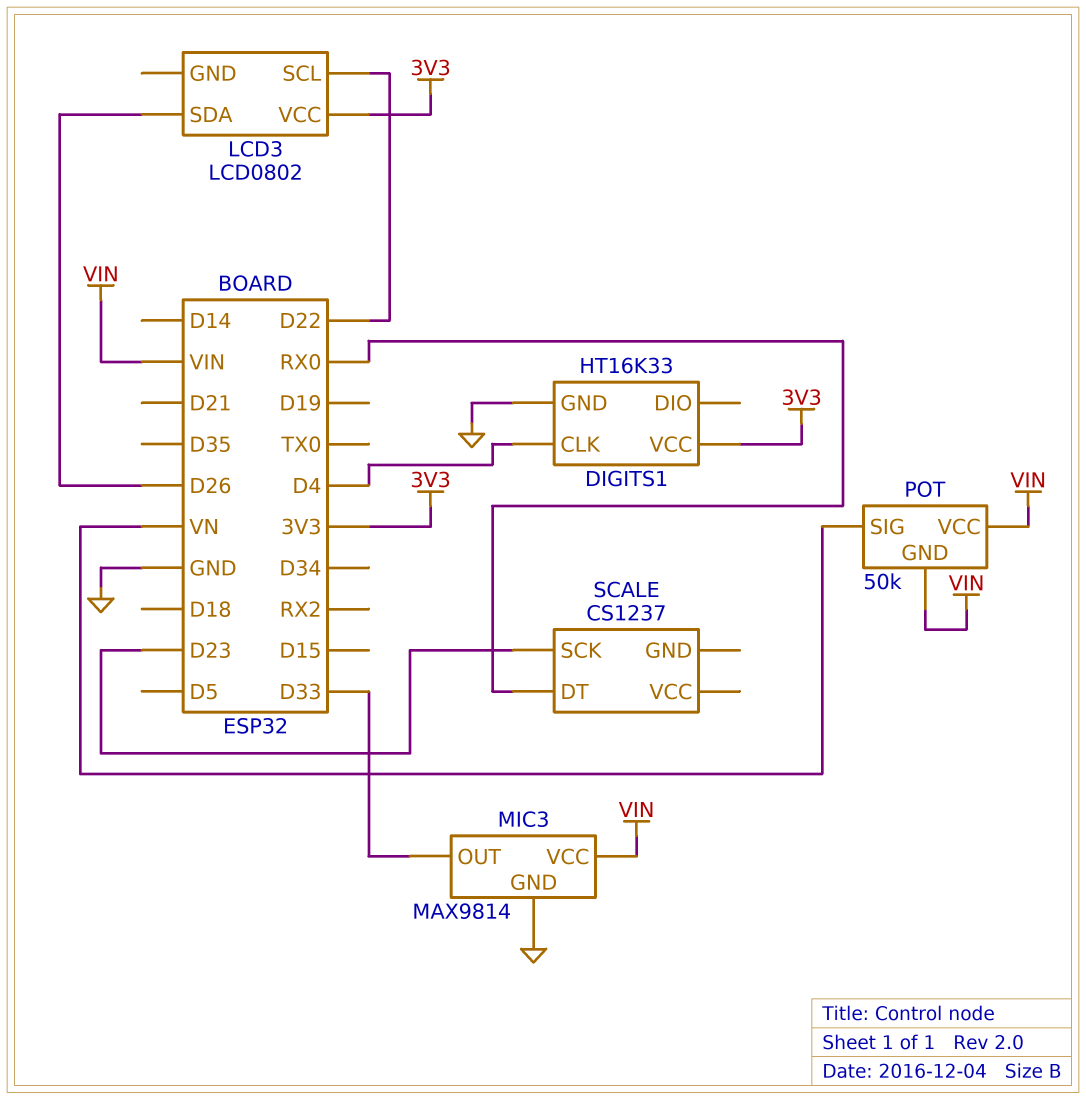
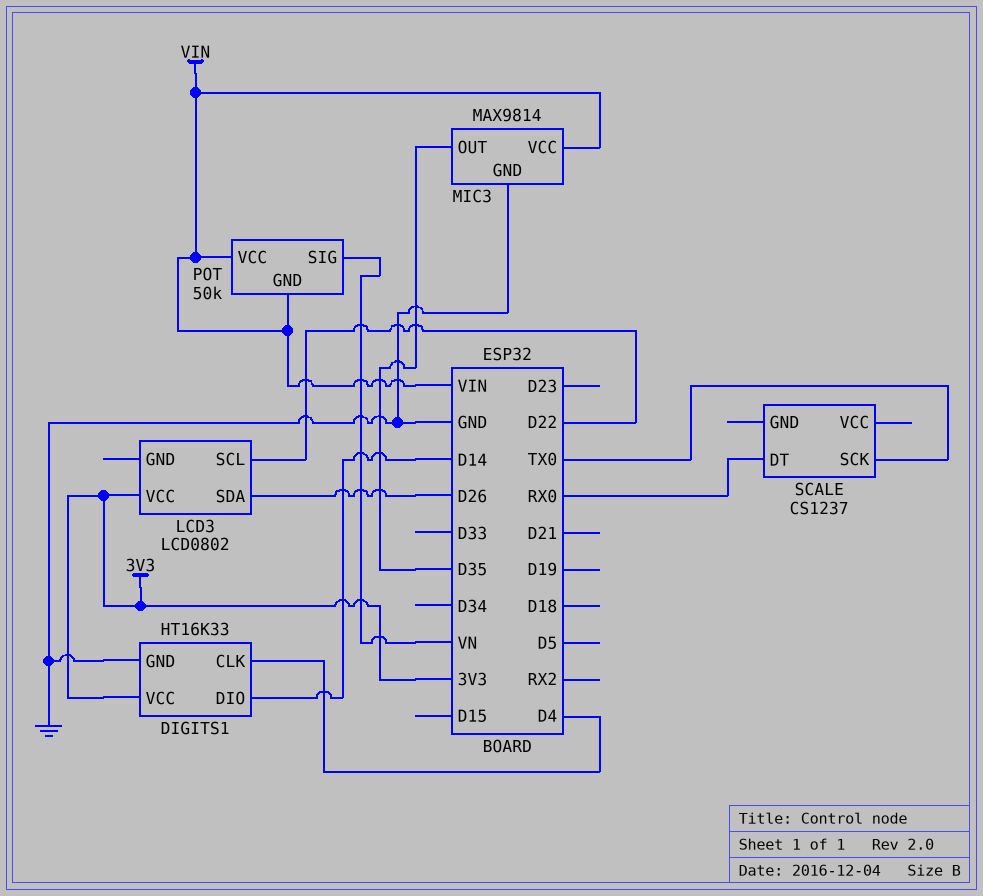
DIGITS1 pin DIO: none -> D14
MIC3 pin OUT: D33 -> D35
SCALE pin SCK: D23 -> TX0

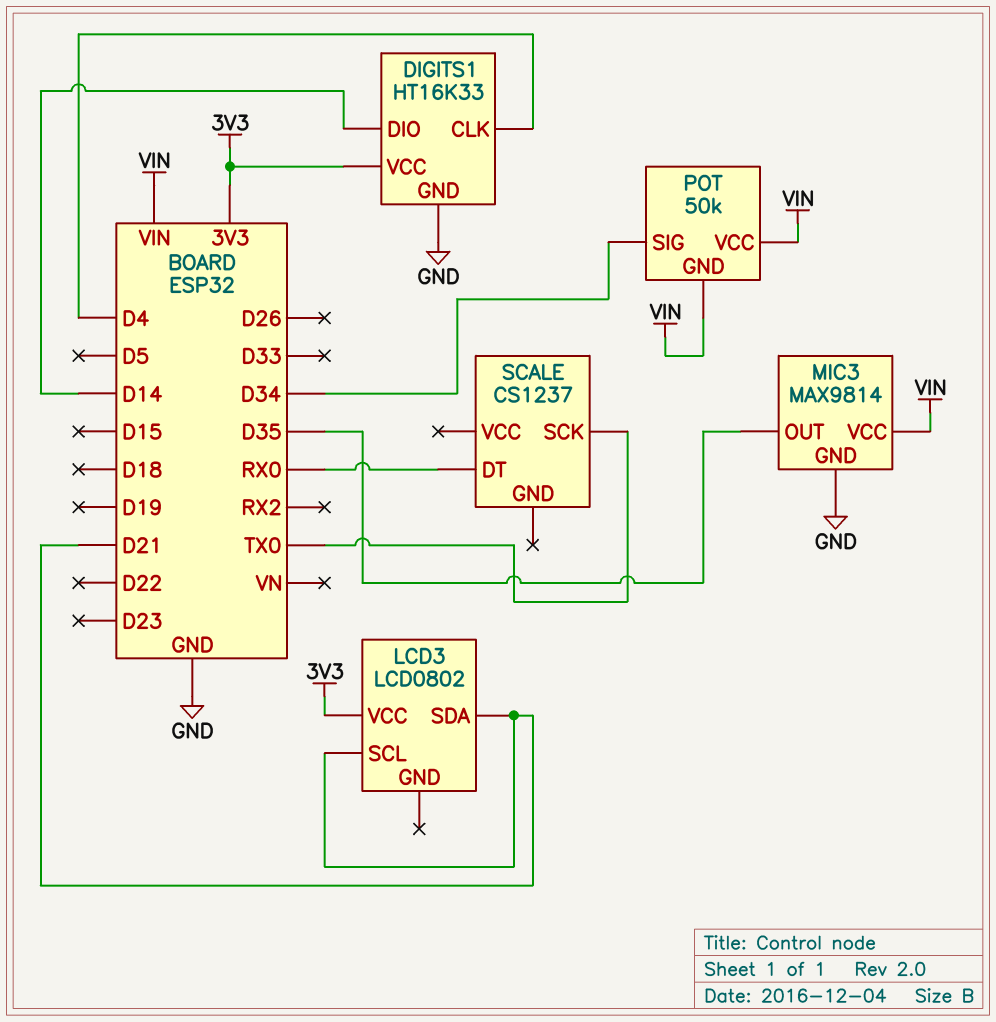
LCD3 pin SCL: D22 -> D21
LCD3 pin SDA: D26 -> D21
POT pin SIG: VN -> D34

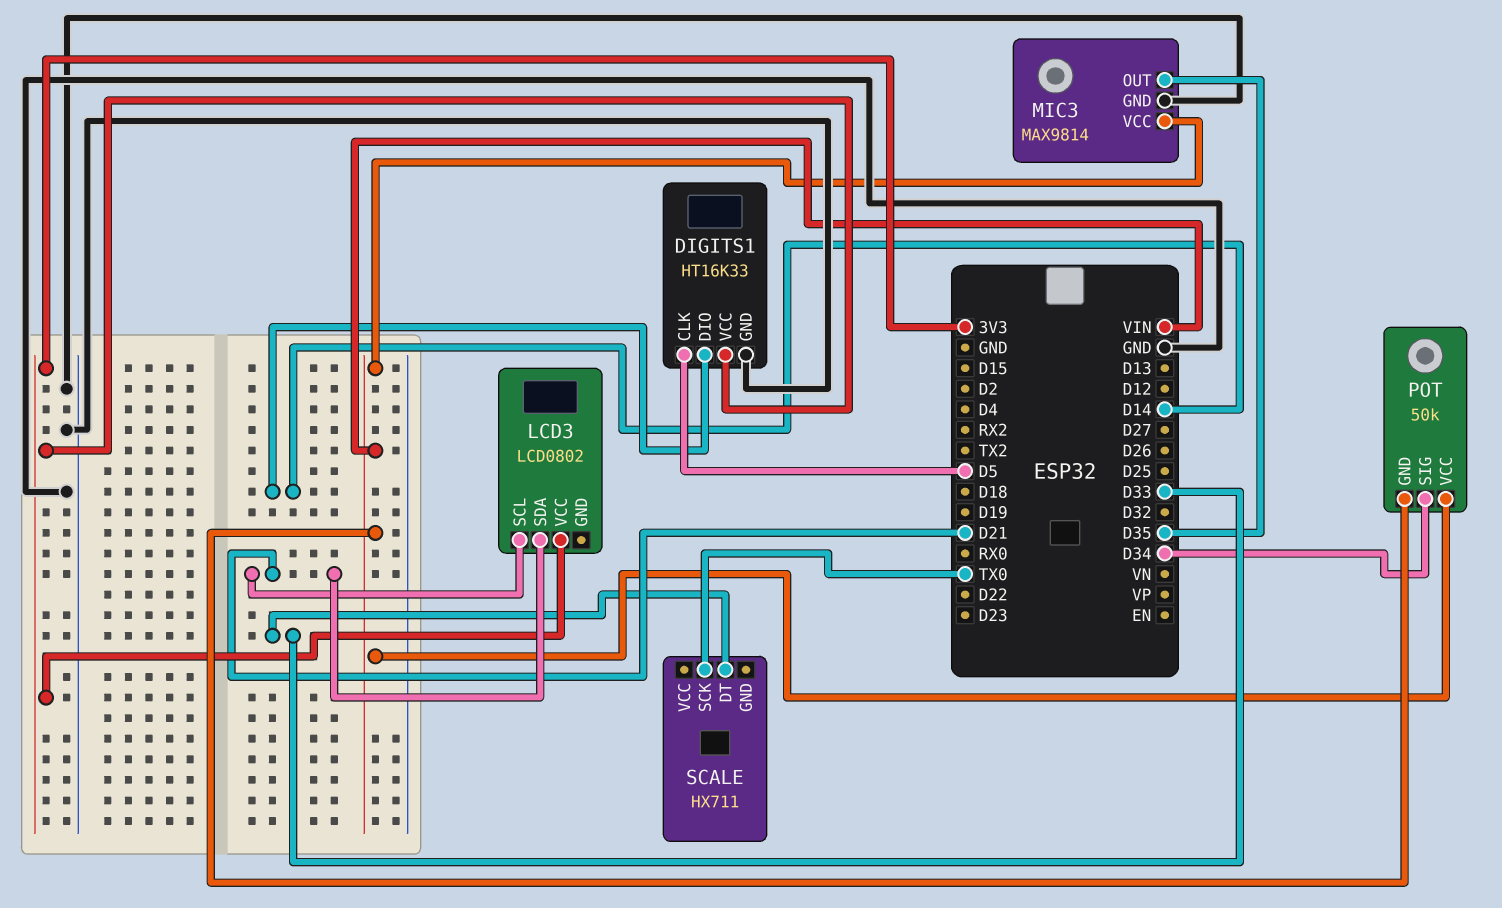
DIGITS1 pin CLK: D4 -> D5
SCALE: CS1237 -> HX711
SCALE pin DT: RX0 -> D33

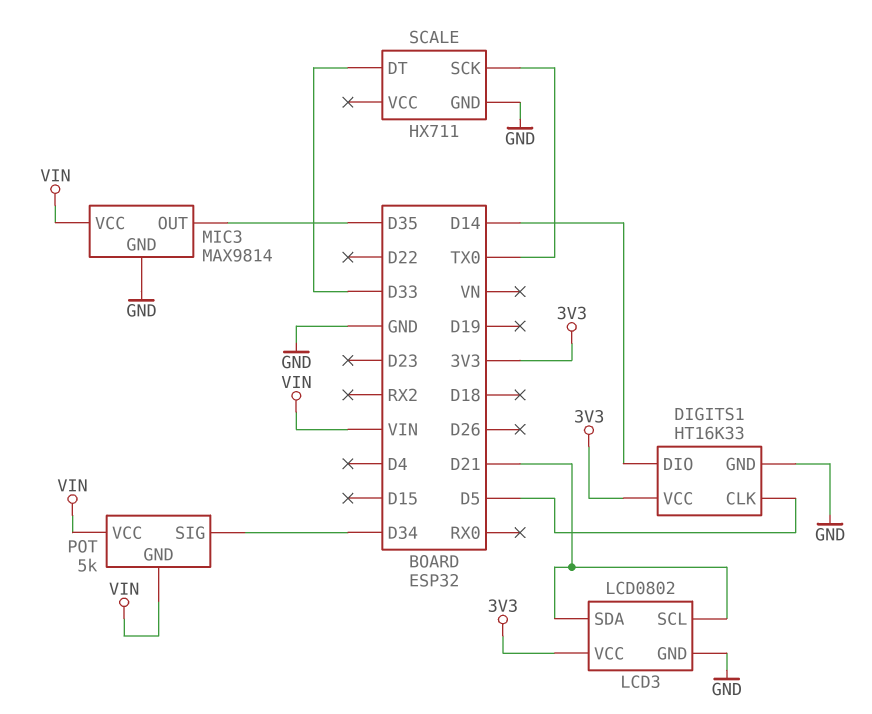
LCD3 pin GND: none -> GND
POT: 50k -> 5k
SCALE pin GND: none -> GND

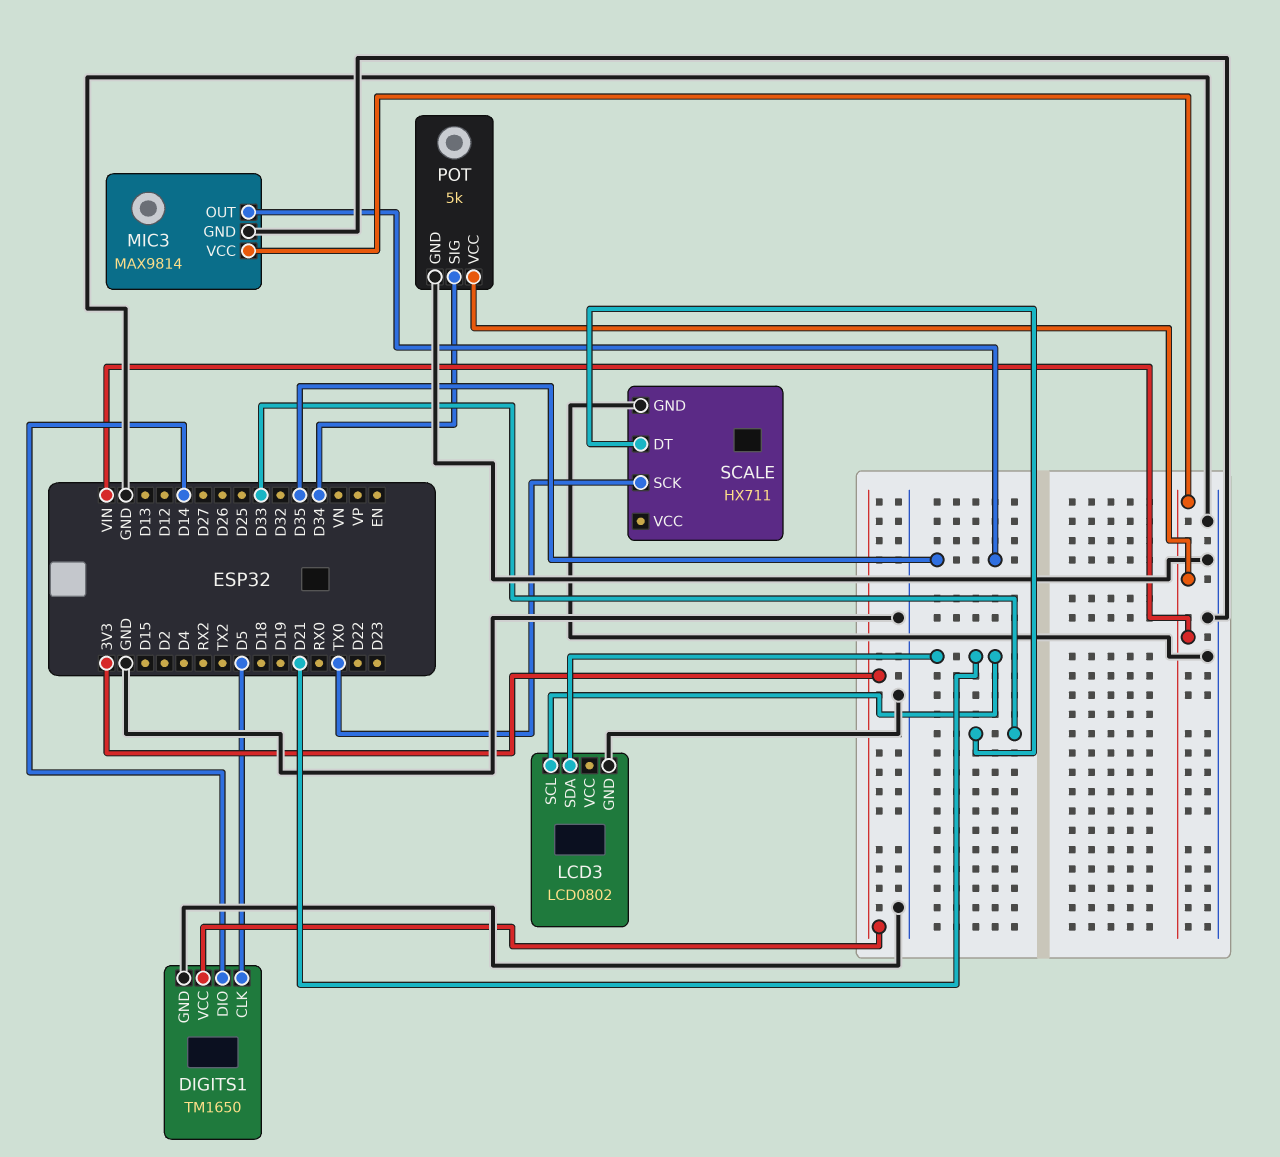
DIGITS1: HT16K33 -> TM1650
LCD3 pin VCC: 3V3 -> none
POT pin GND: VIN -> GND

